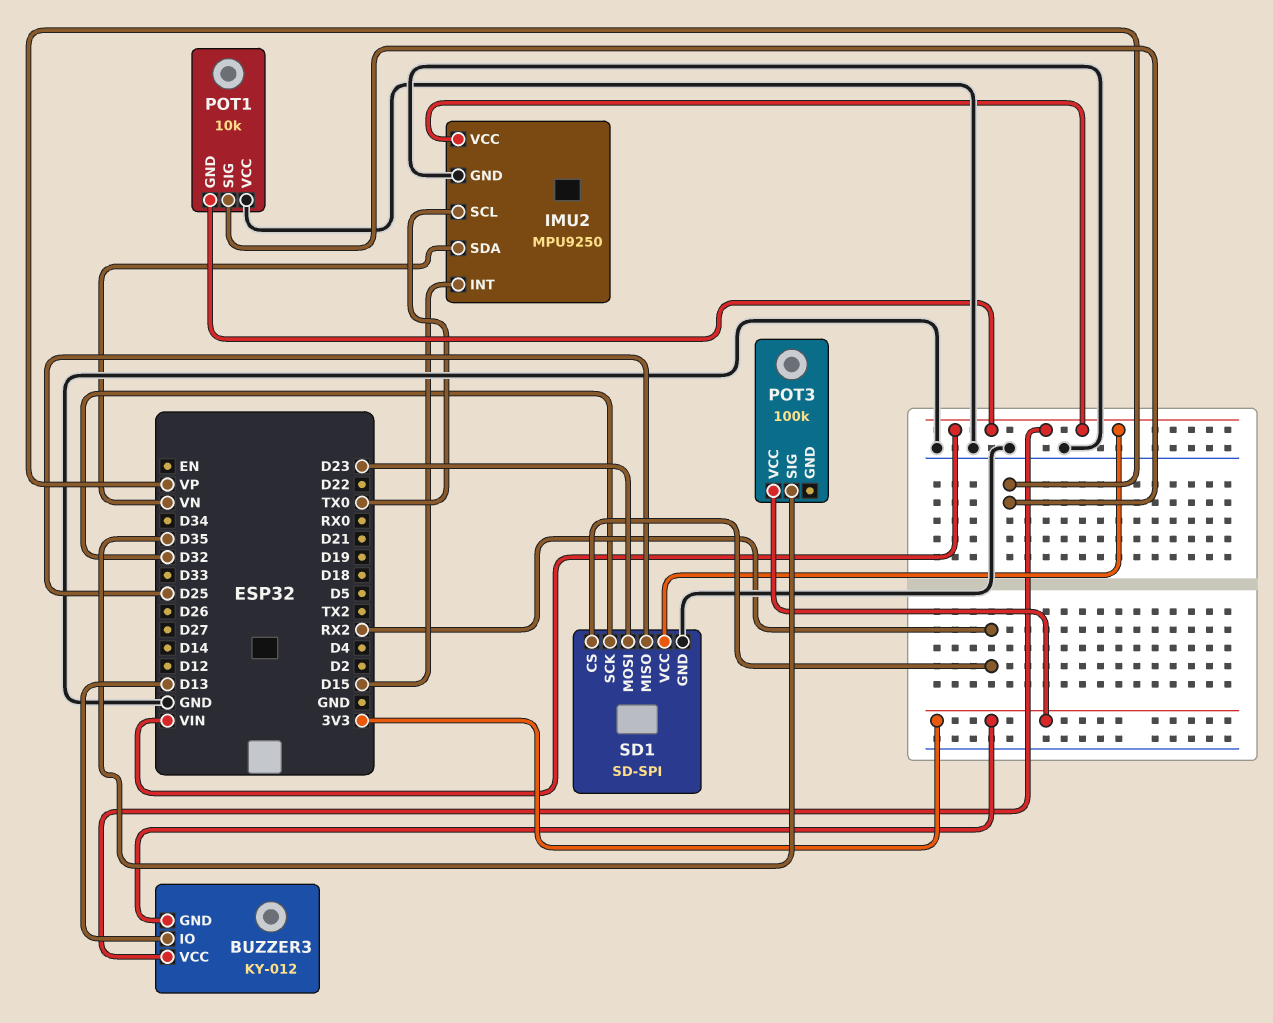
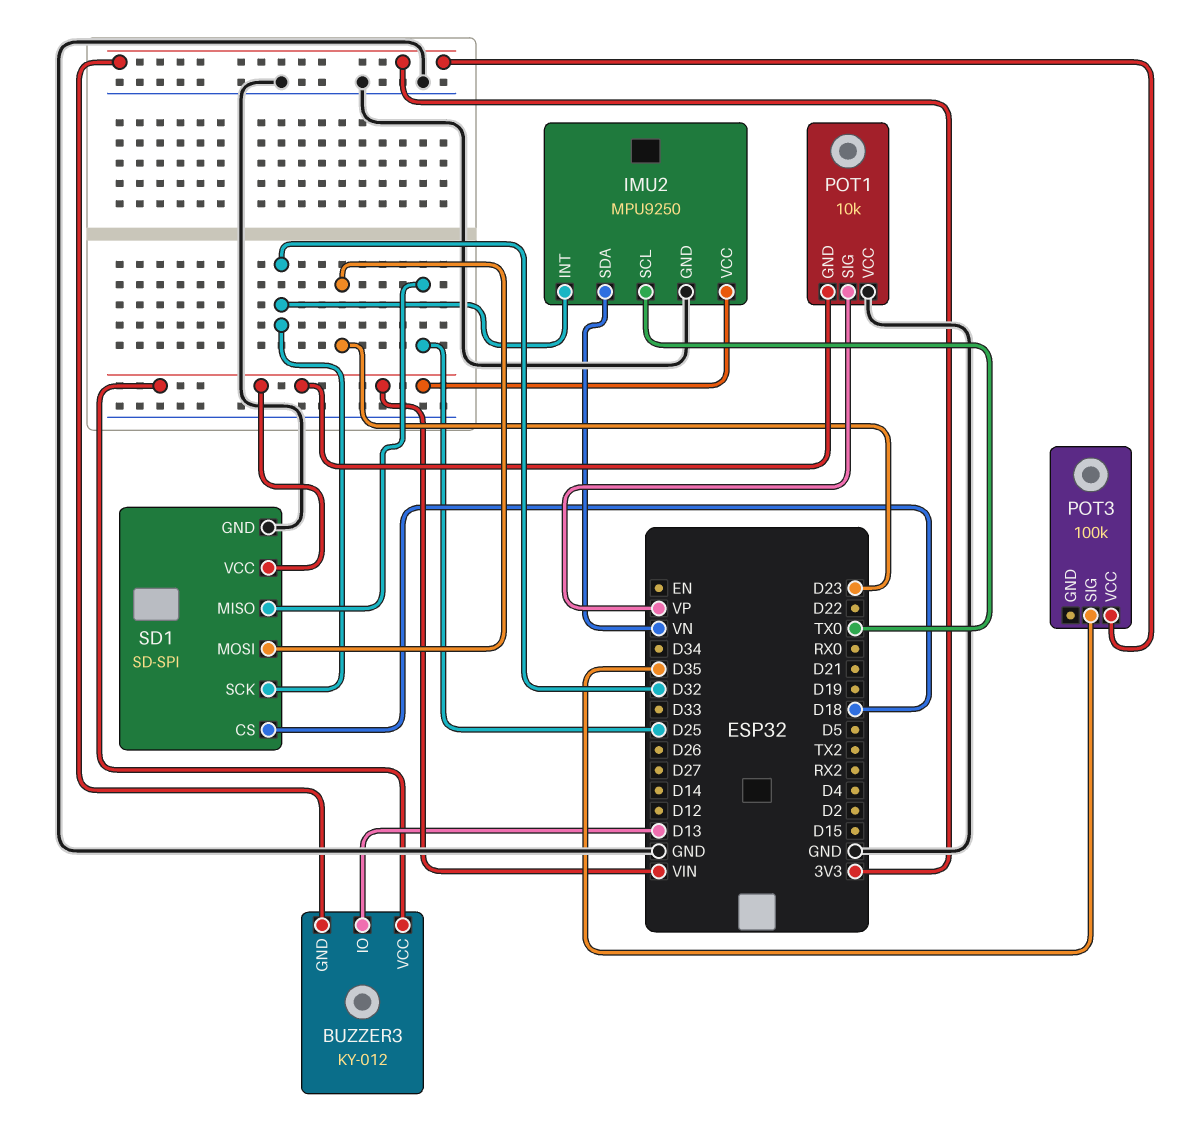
IMU2 pin INT: D15 -> D32
SD1 pin CS: RX2 -> D18

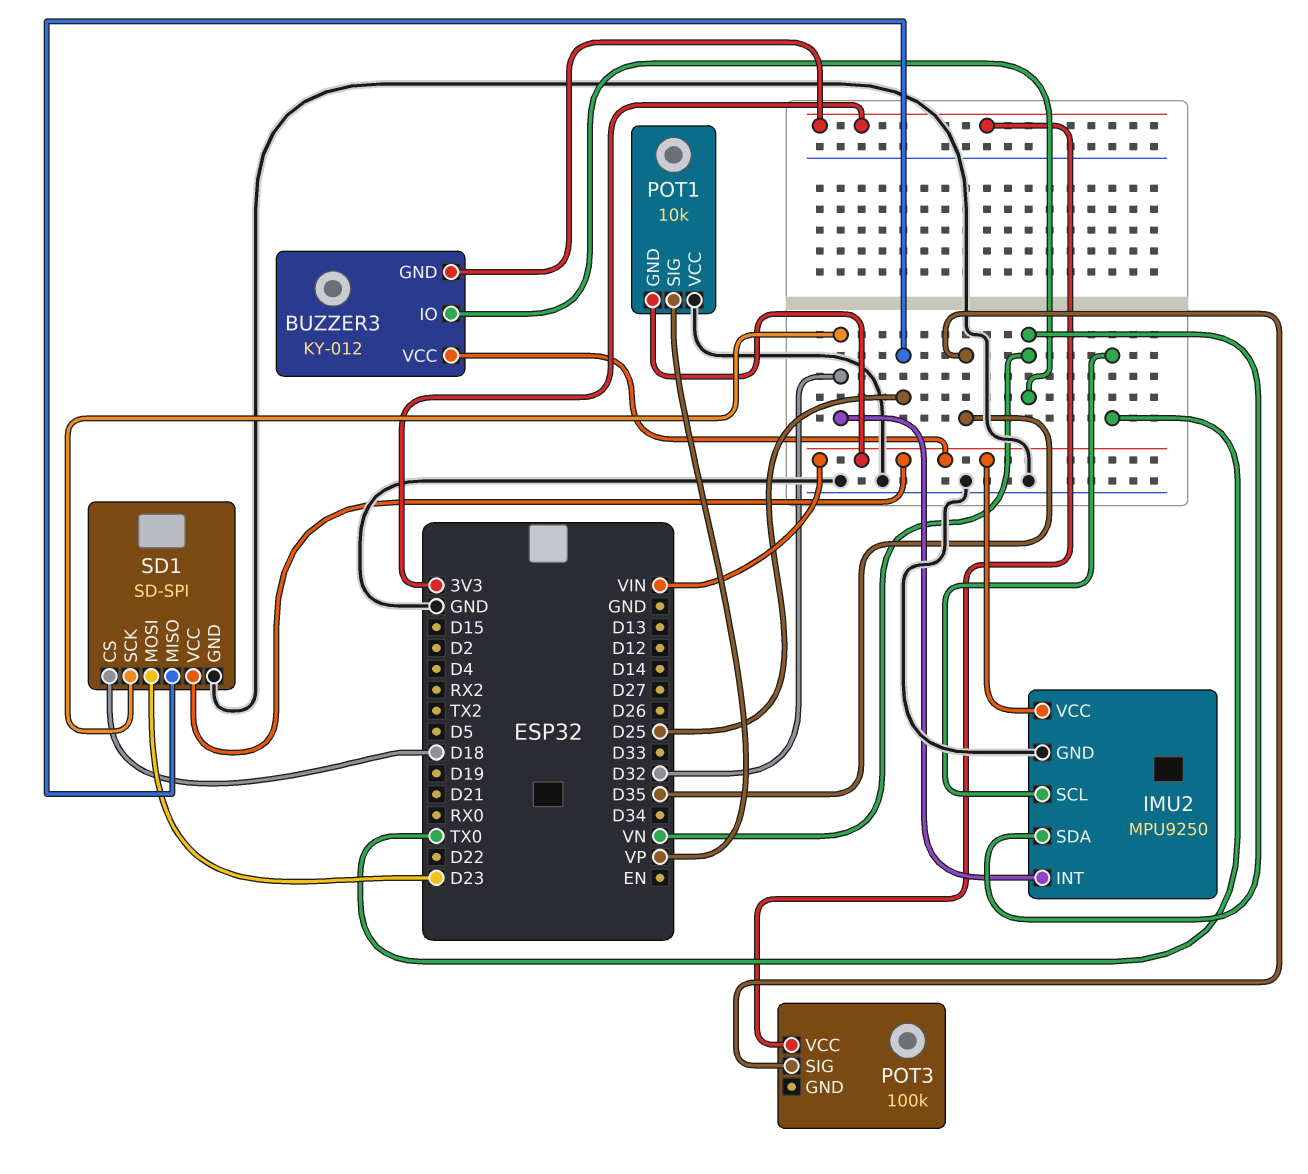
BUZZER3 pin IO: D13 -> VN

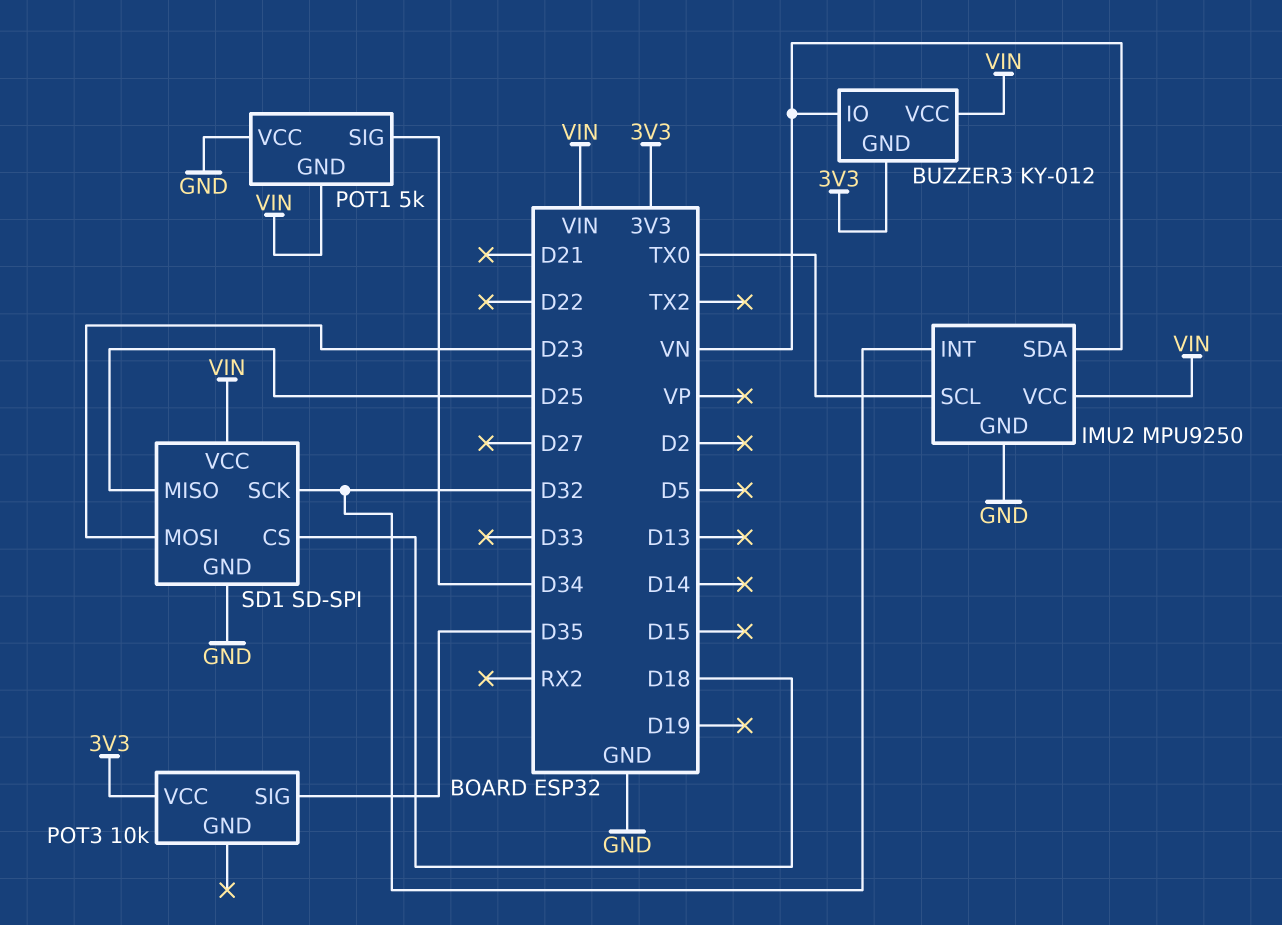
POT1: 10k -> 5k
POT1 pin SIG: VP -> D34
POT3: 100k -> 10k

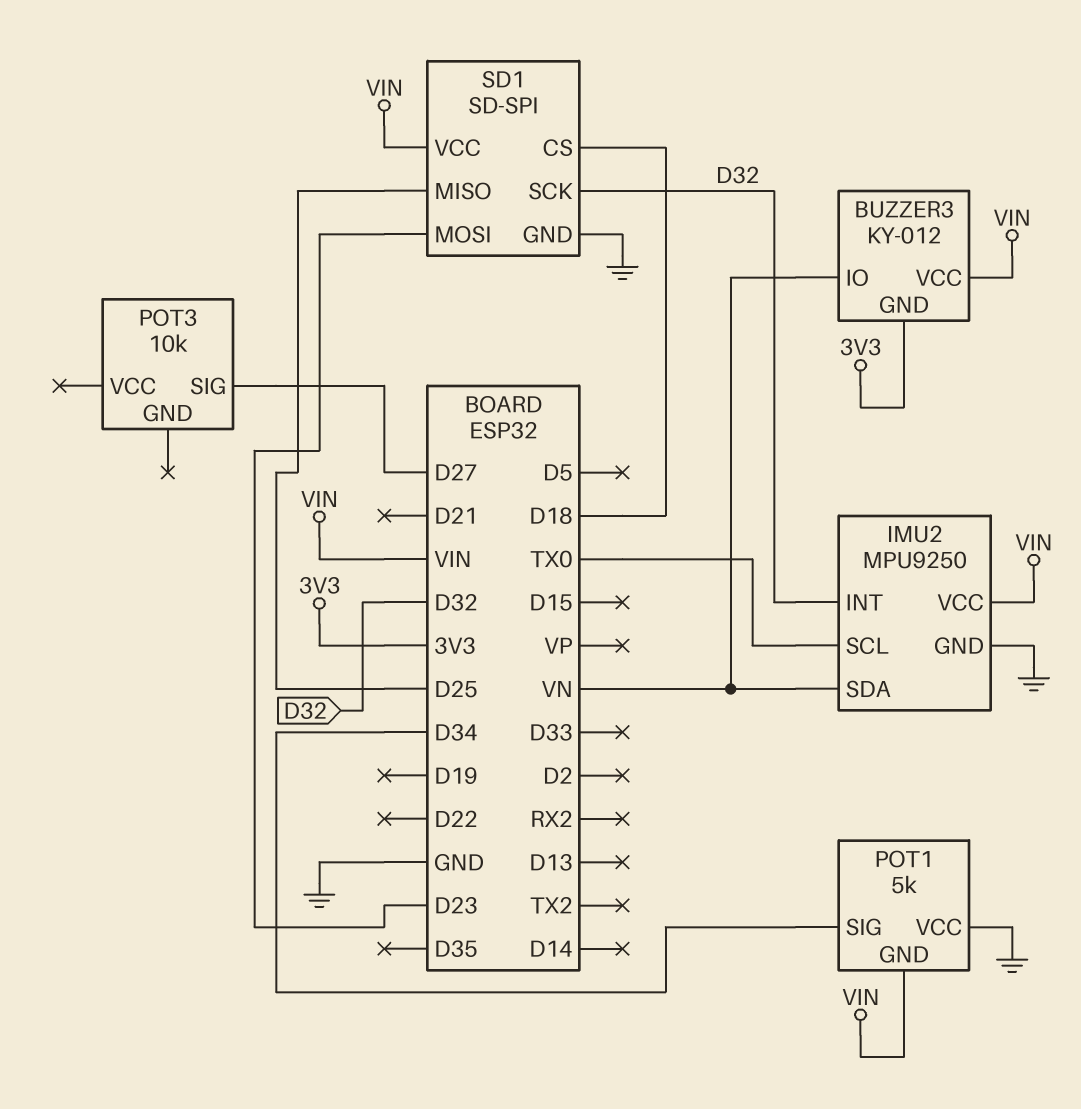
POT3 pin SIG: D35 -> D27
POT3 pin VCC: 3V3 -> none

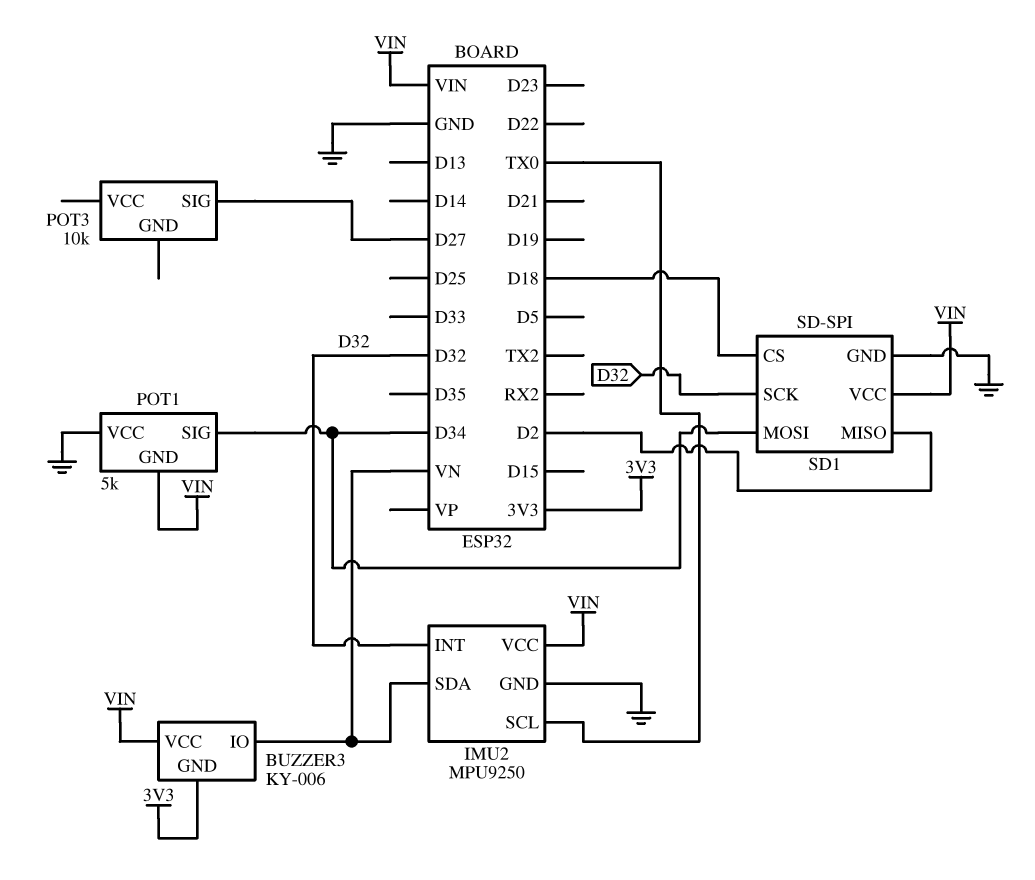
BUZZER3: KY-012 -> KY-006
SD1 pin MISO: D25 -> D2
SD1 pin MOSI: D23 -> D34

